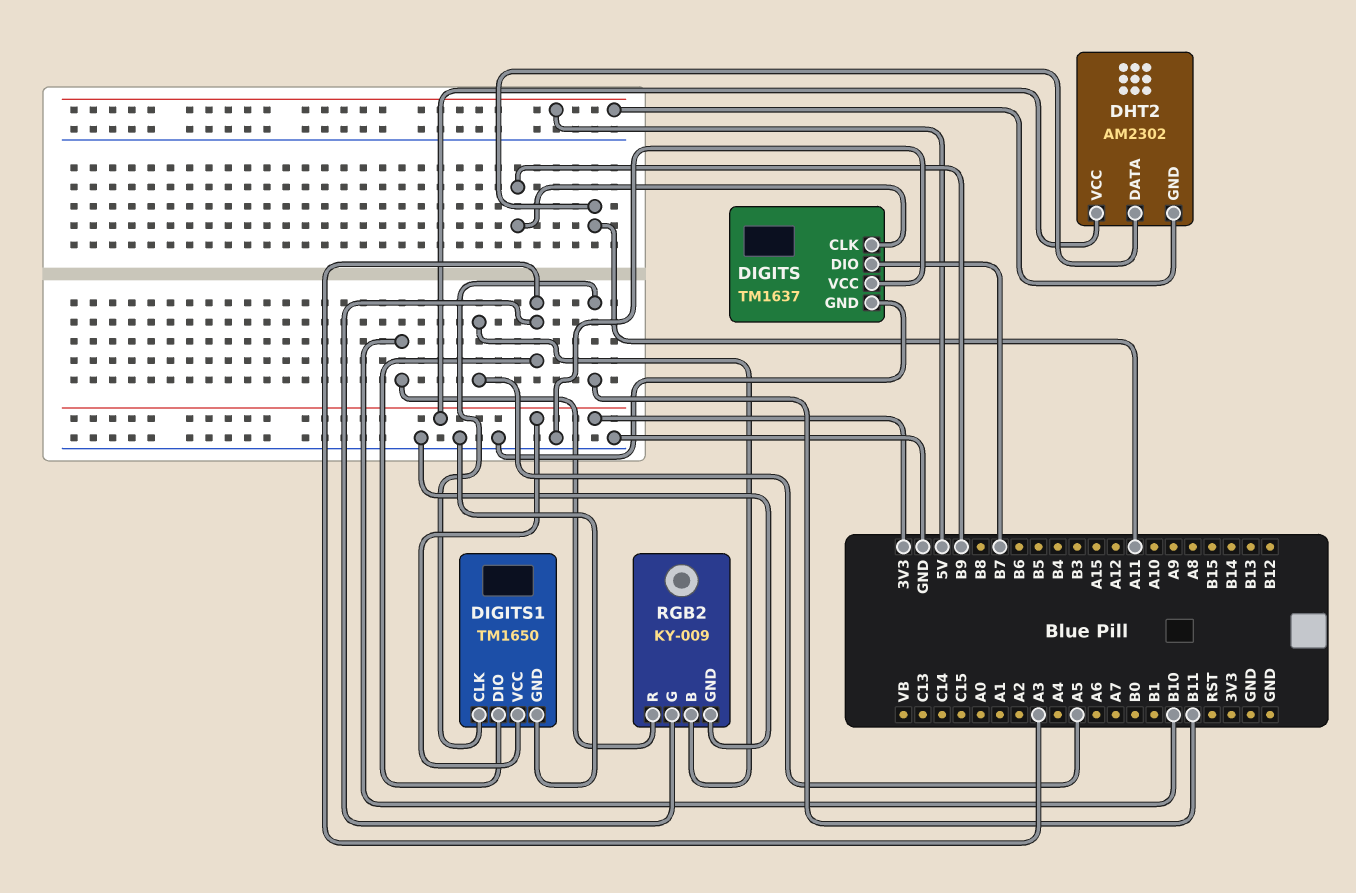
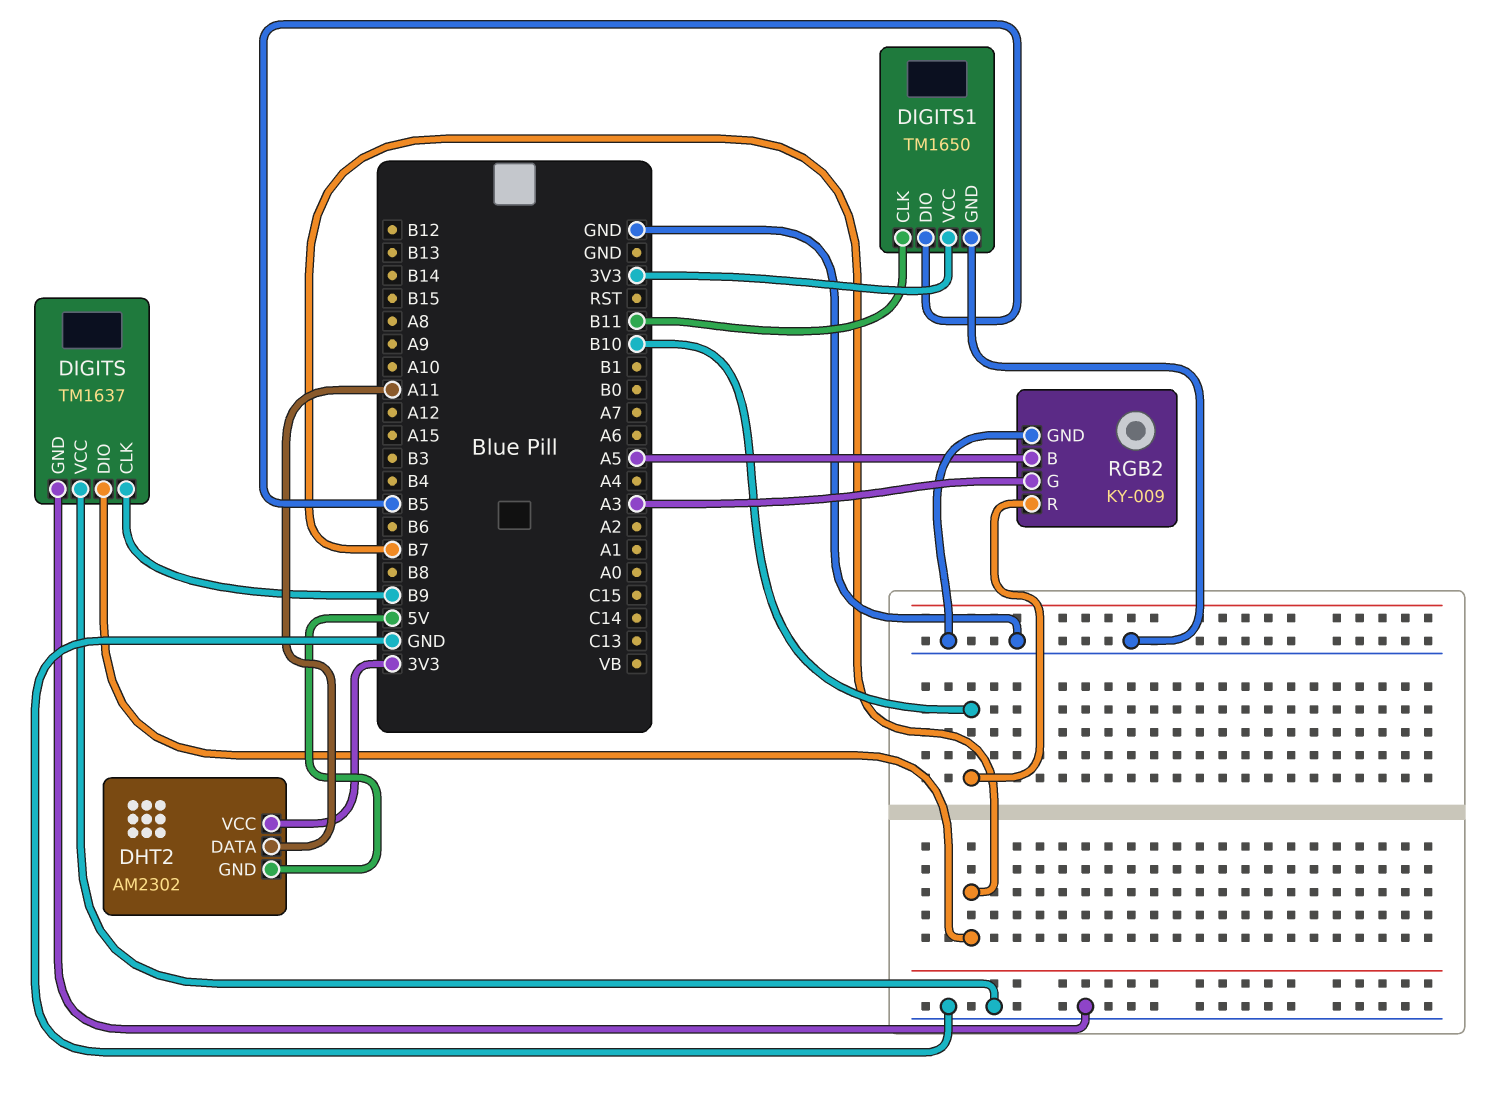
DIGITS1 pin DIO: A3 -> B5

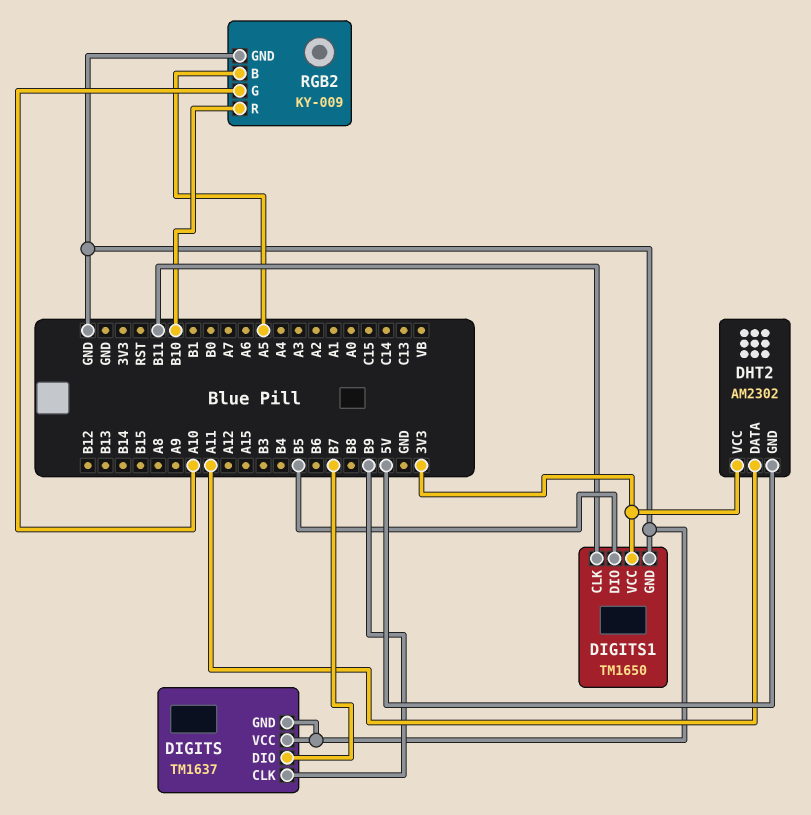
RGB2 pin G: A3 -> A10

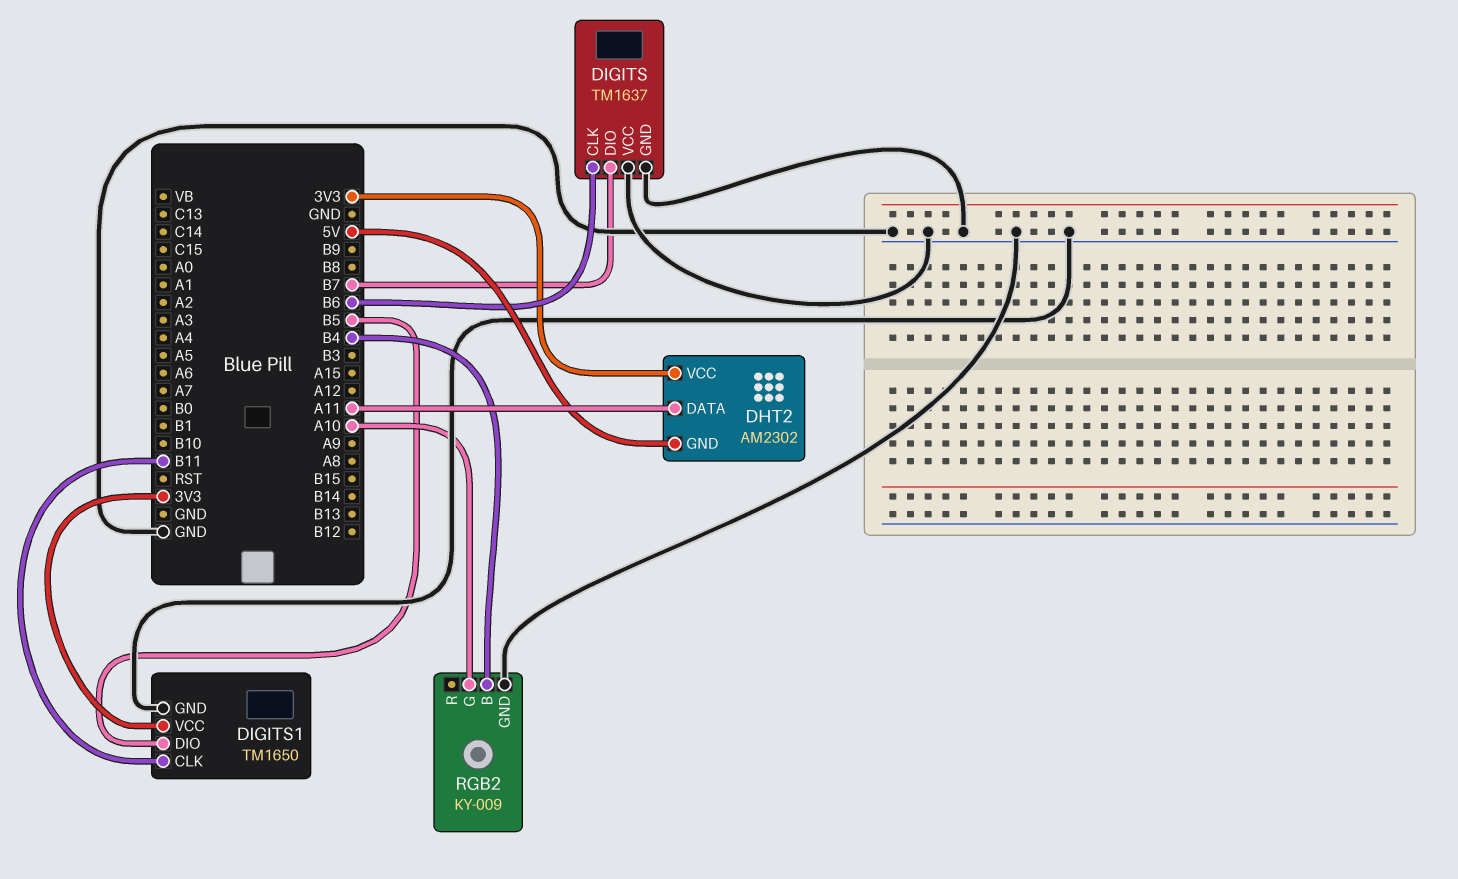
DIGITS pin CLK: B9 -> B6
RGB2 pin B: A5 -> B4
RGB2 pin R: B10 -> none

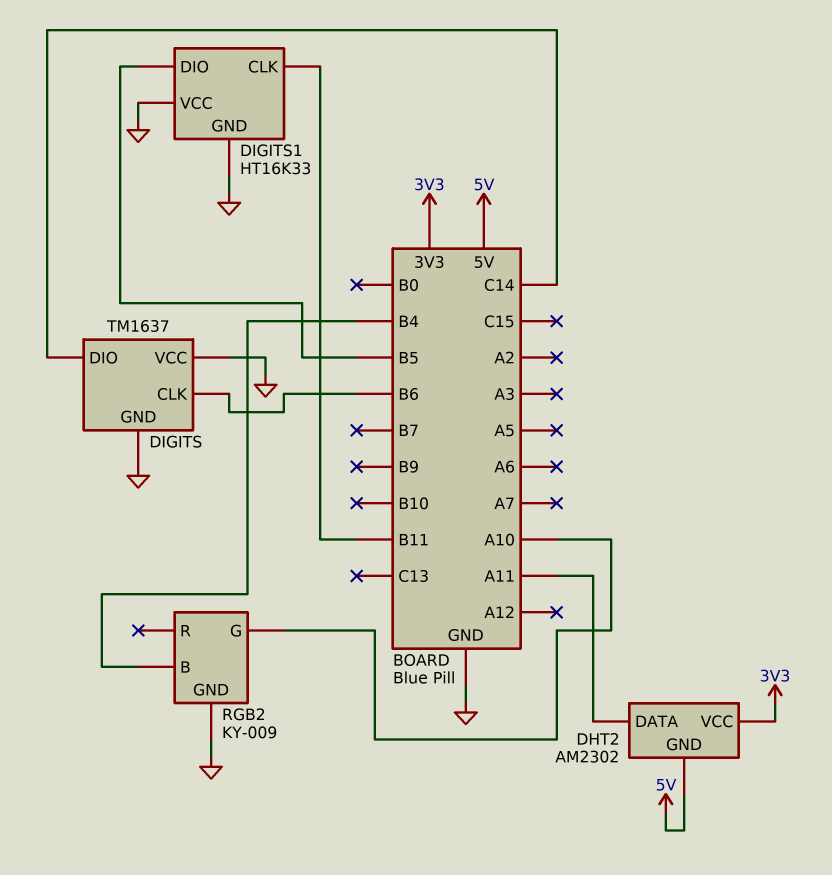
DIGITS pin DIO: B7 -> C14
DIGITS1: TM1650 -> HT16K33
DIGITS1 pin VCC: 3V3 -> GND

